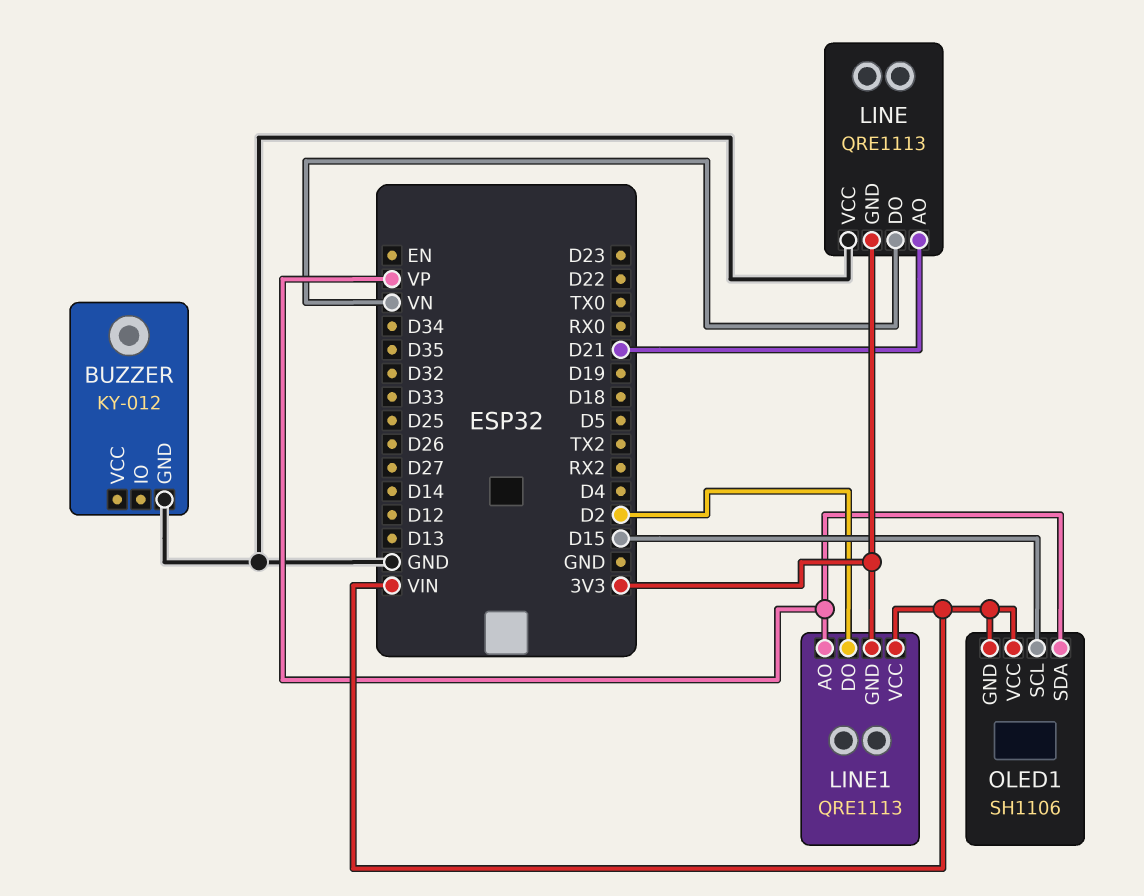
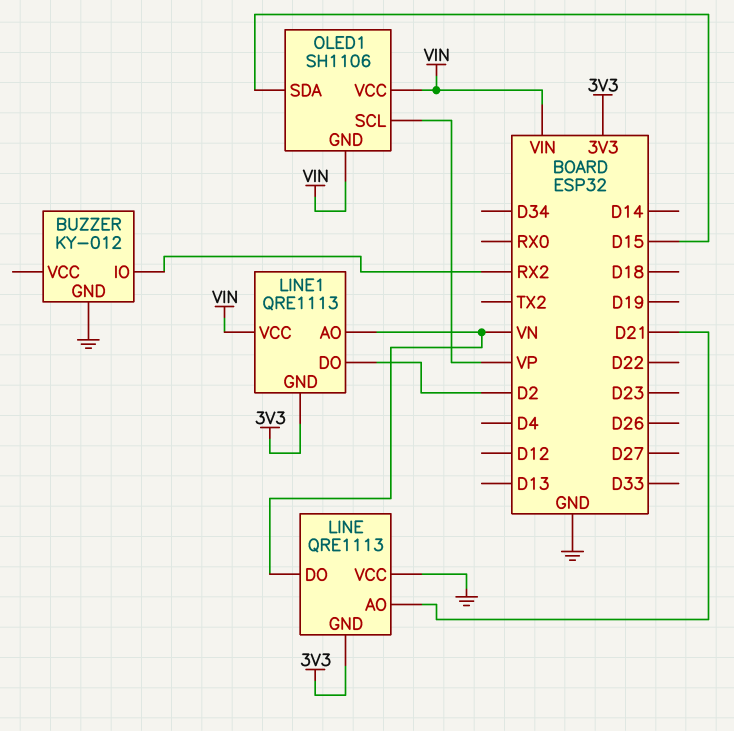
BUZZER pin IO: none -> RX2
LINE1 pin AO: VP -> VN
OLED1 pin SCL: D15 -> VP
OLED1 pin SDA: VP -> D15

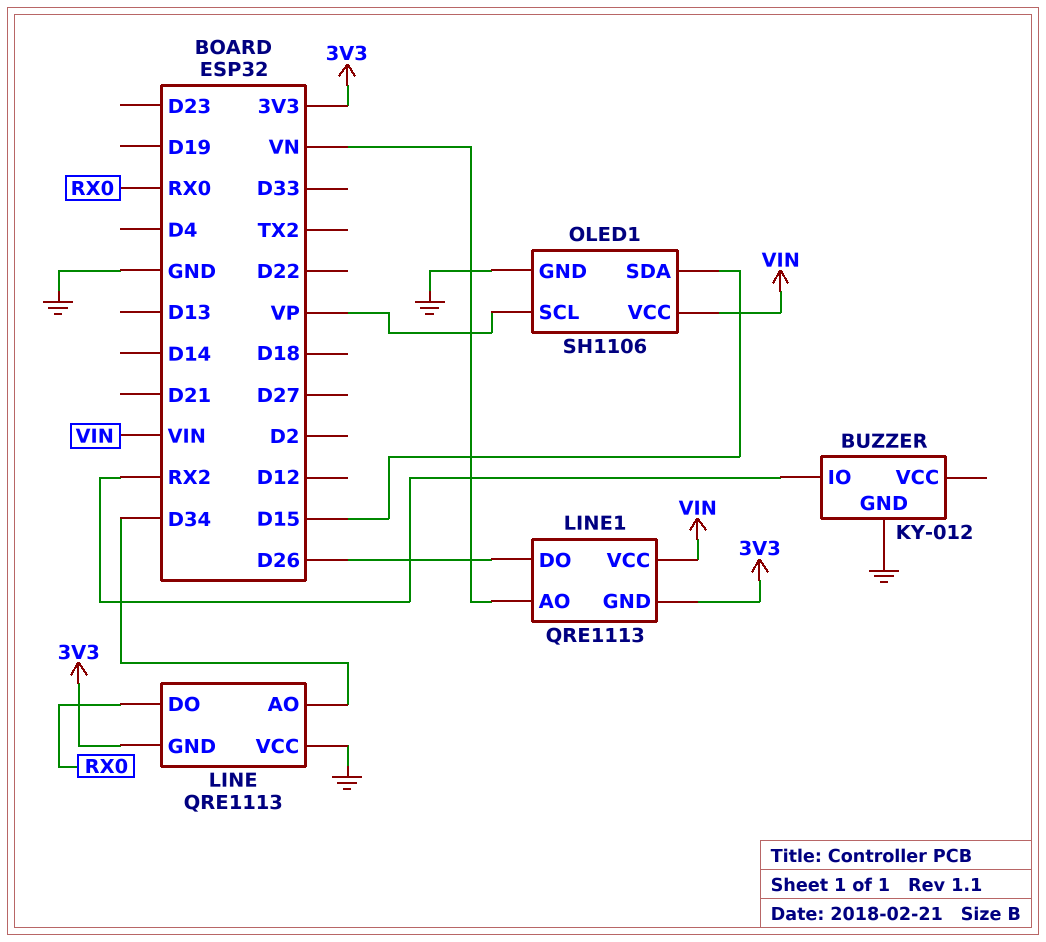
LINE pin AO: D21 -> D34
LINE pin DO: VN -> RX0
LINE1 pin DO: D2 -> D26
OLED1 pin GND: VIN -> GND

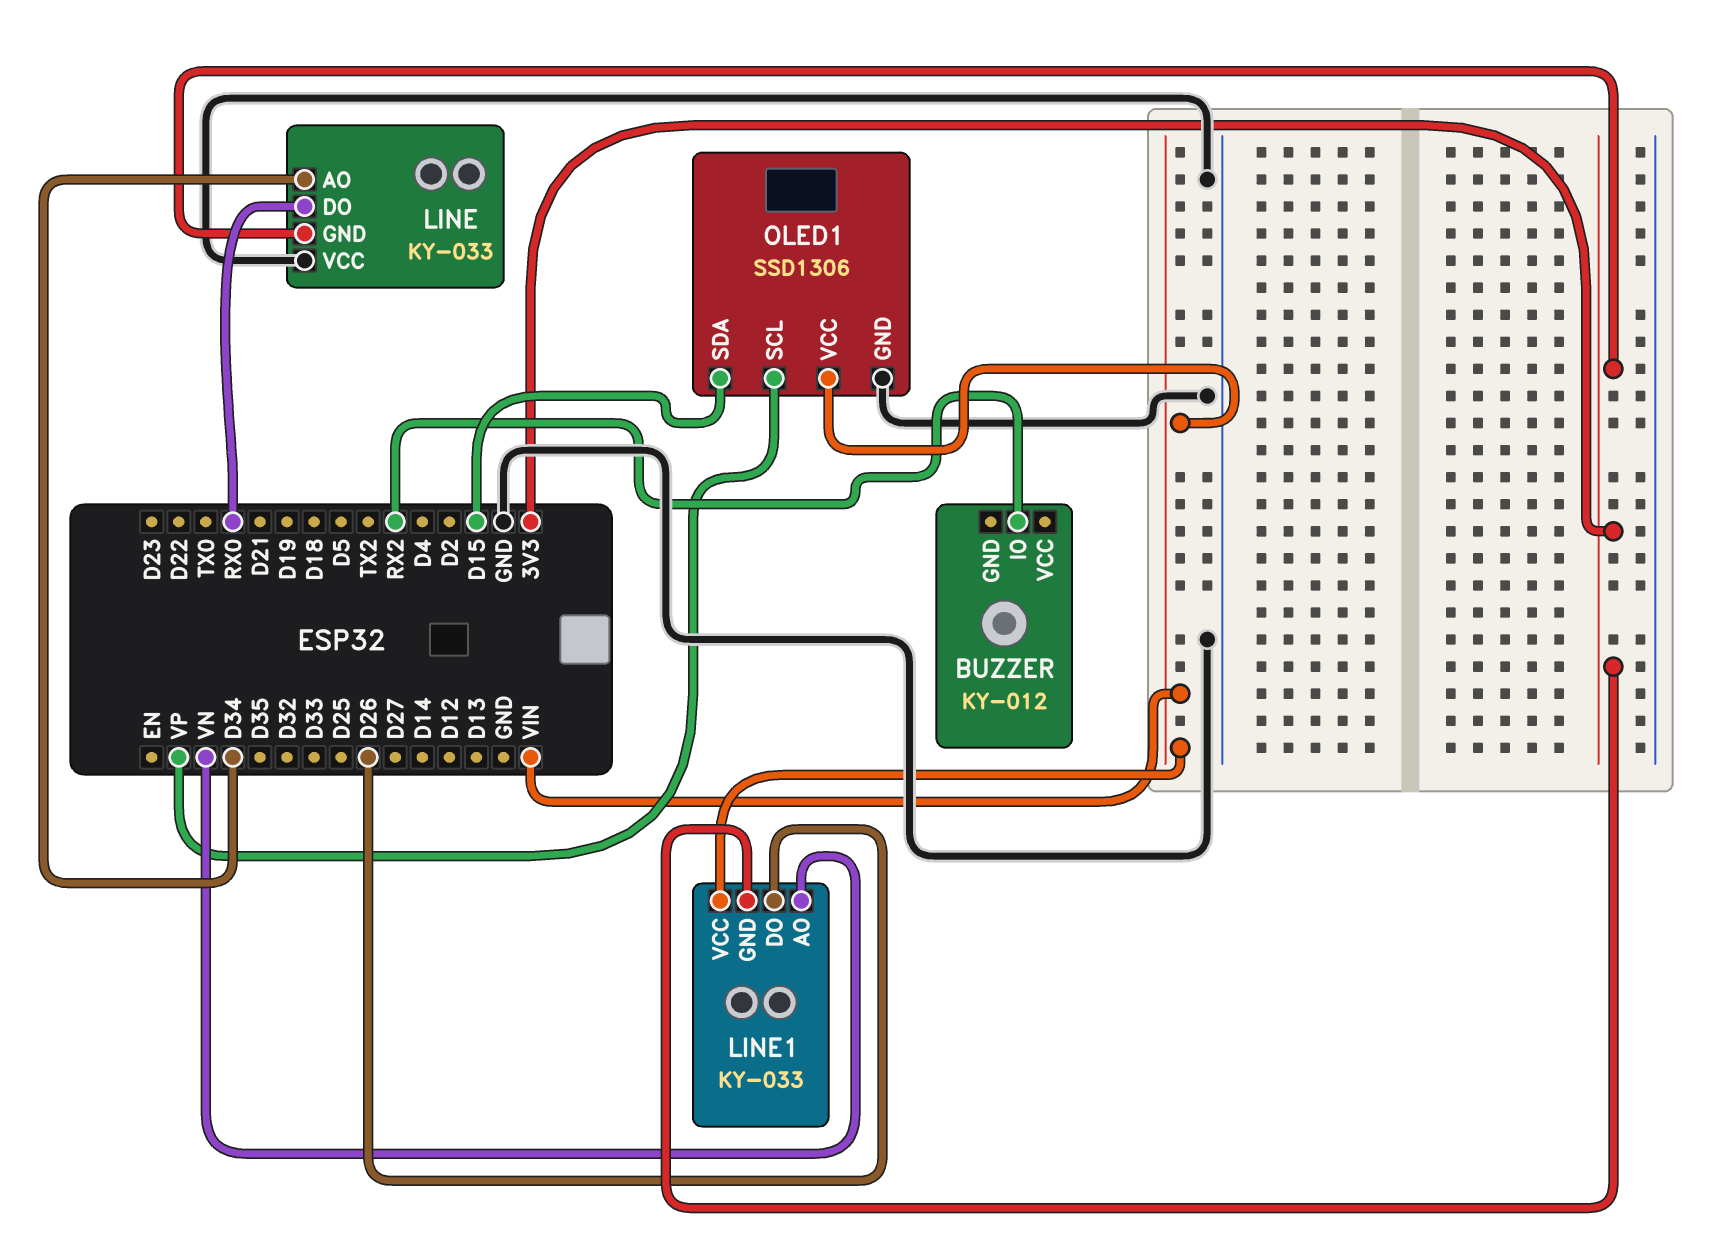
BUZZER pin GND: GND -> none
LINE: QRE1113 -> KY-033
LINE1: QRE1113 -> KY-033
OLED1: SH1106 -> SSD1306

